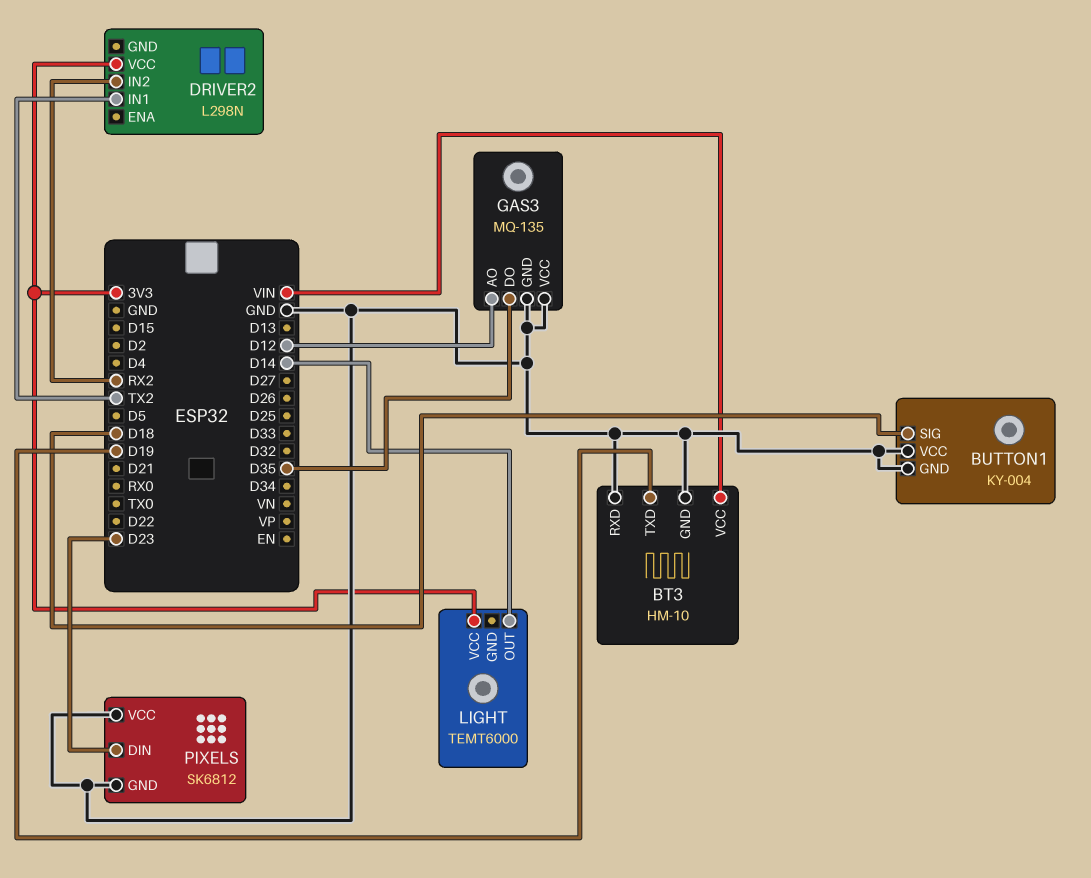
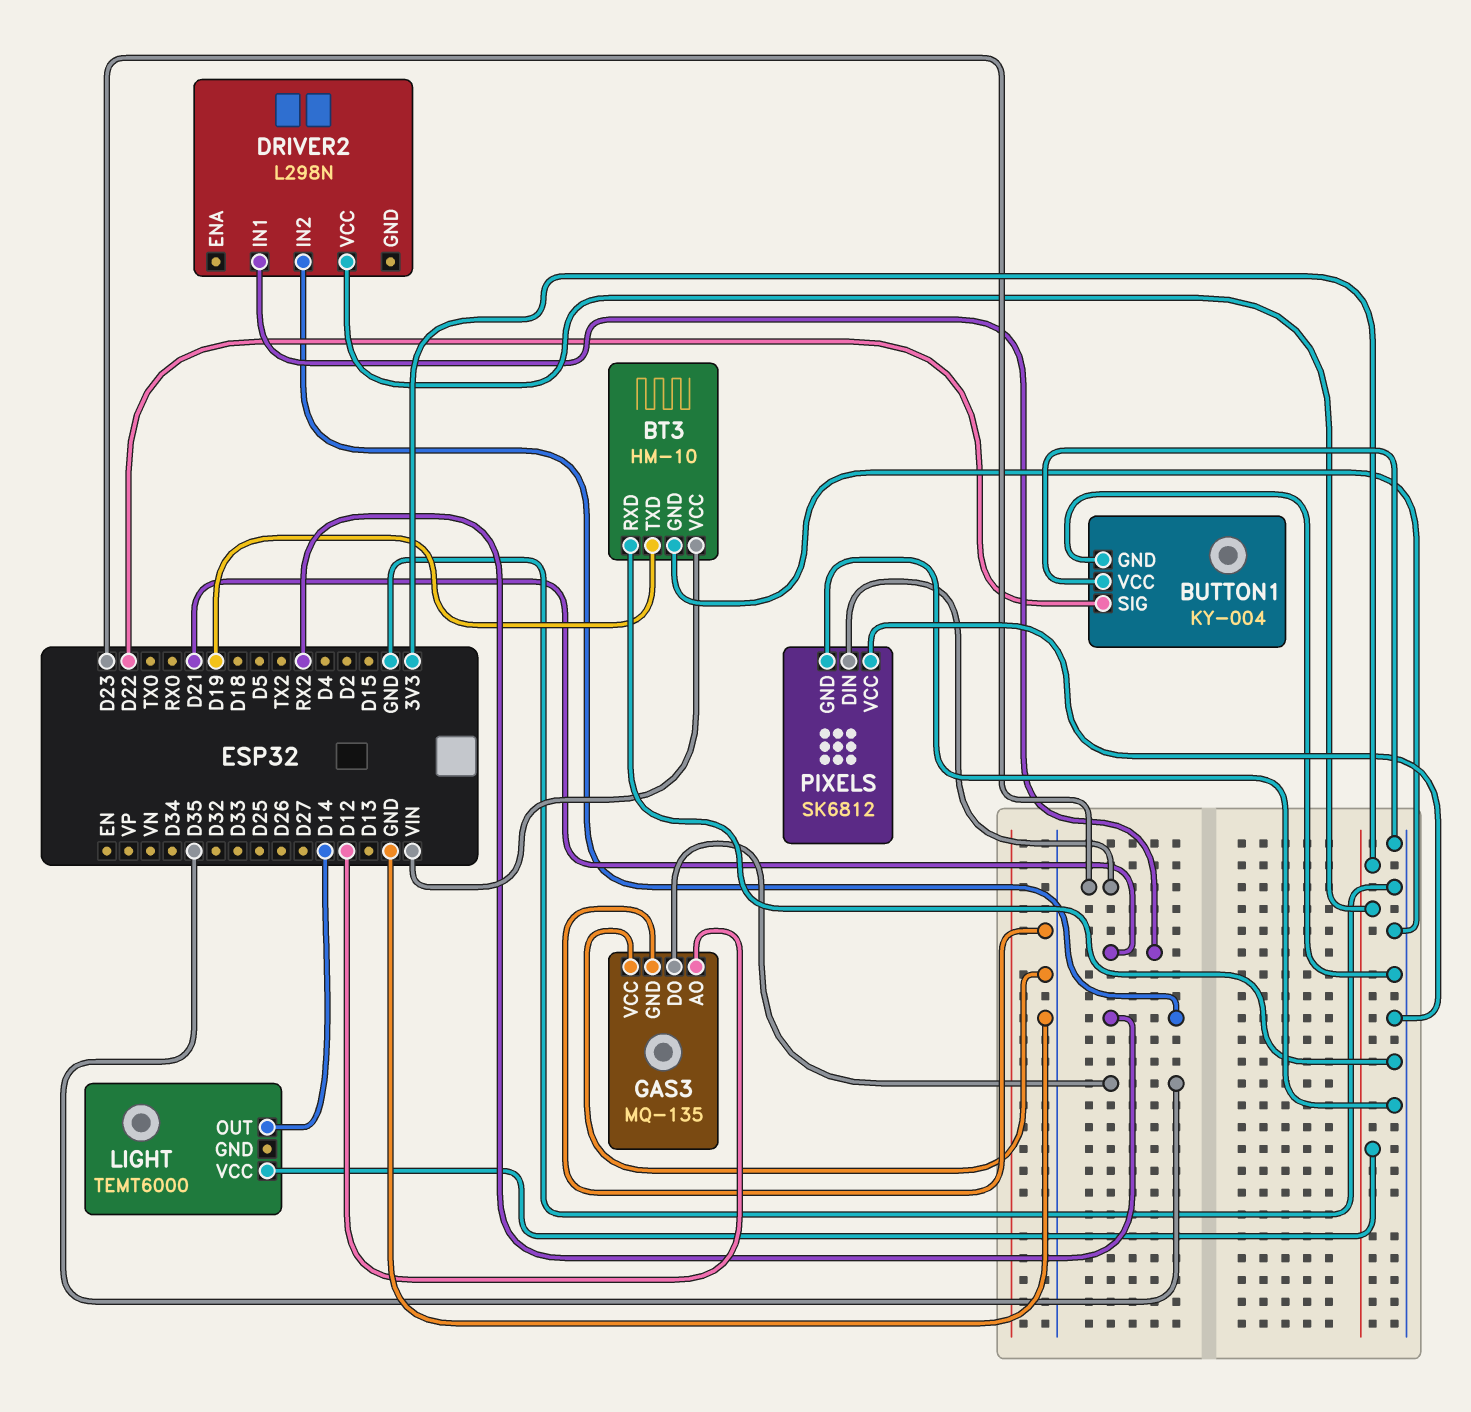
BUTTON1 pin SIG: D18 -> D22
DRIVER2 pin IN1: TX2 -> D21

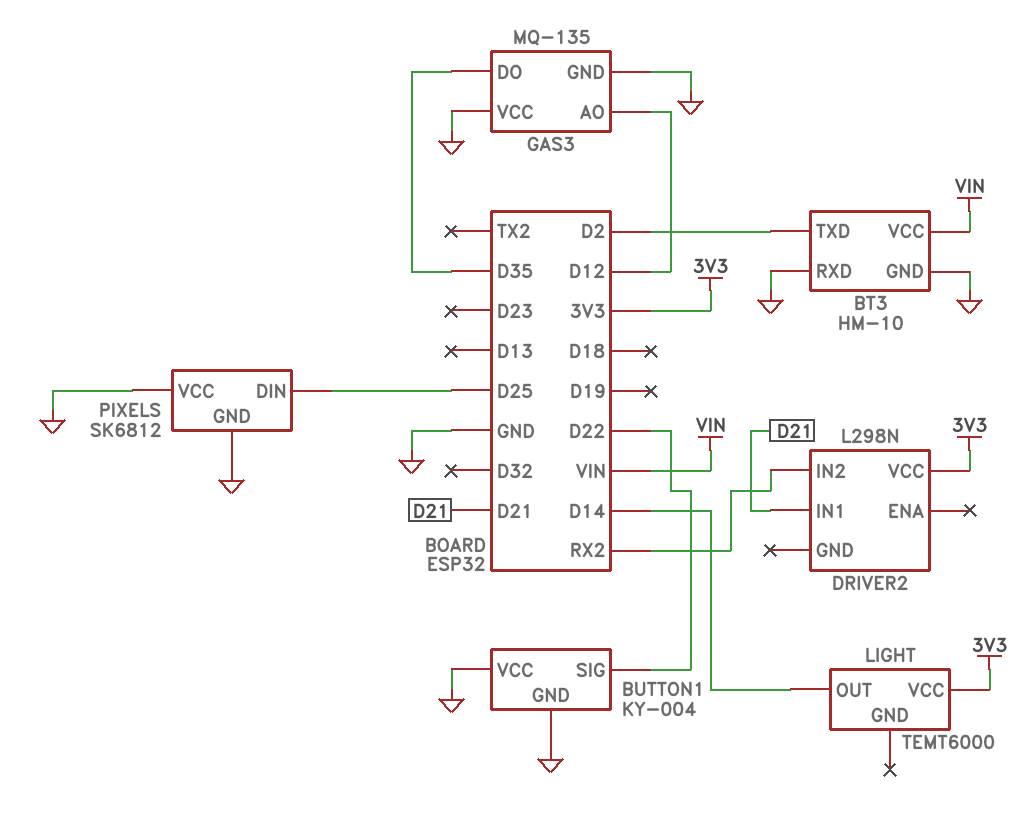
BT3 pin TXD: D19 -> D2
PIXELS pin DIN: D23 -> D25

